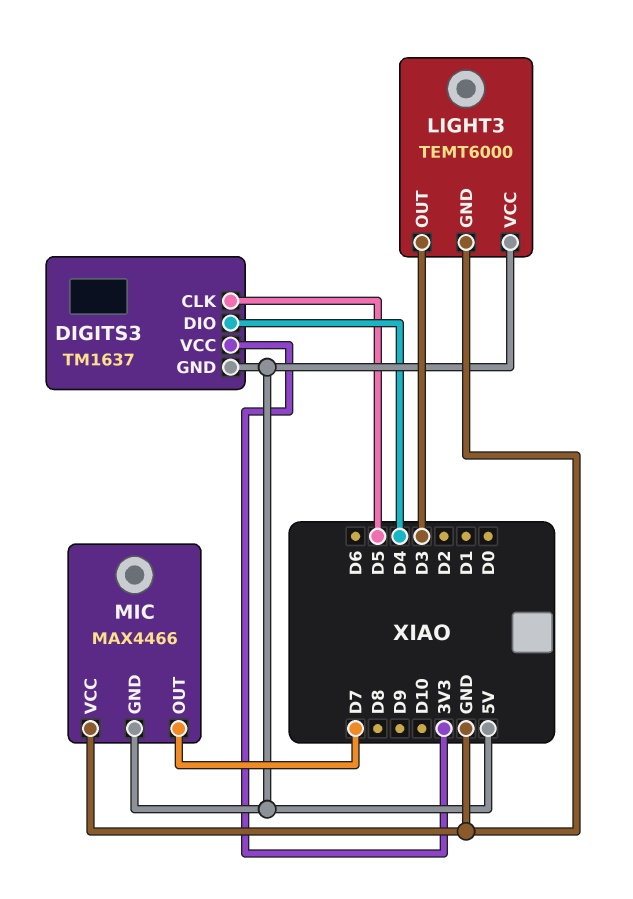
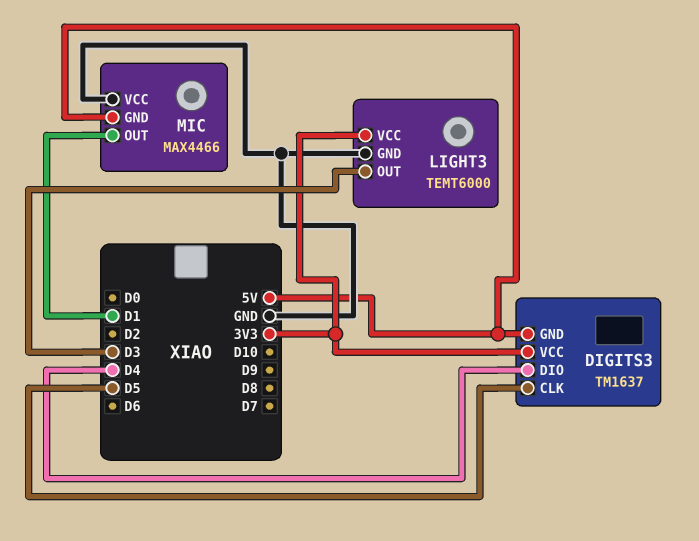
LIGHT3 pin VCC: 5V -> 3V3
MIC pin OUT: D7 -> D1

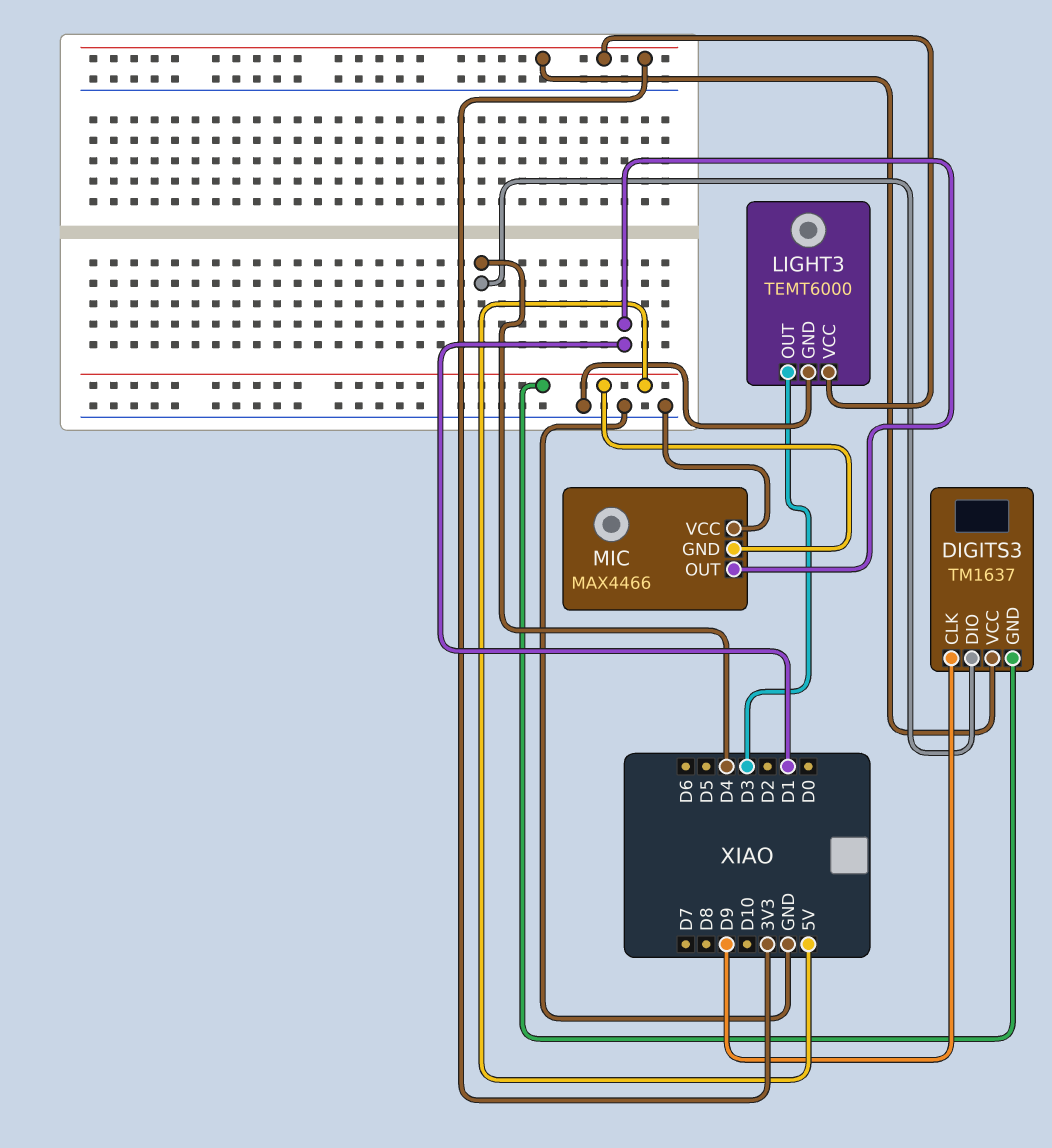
DIGITS3 pin CLK: D5 -> D9

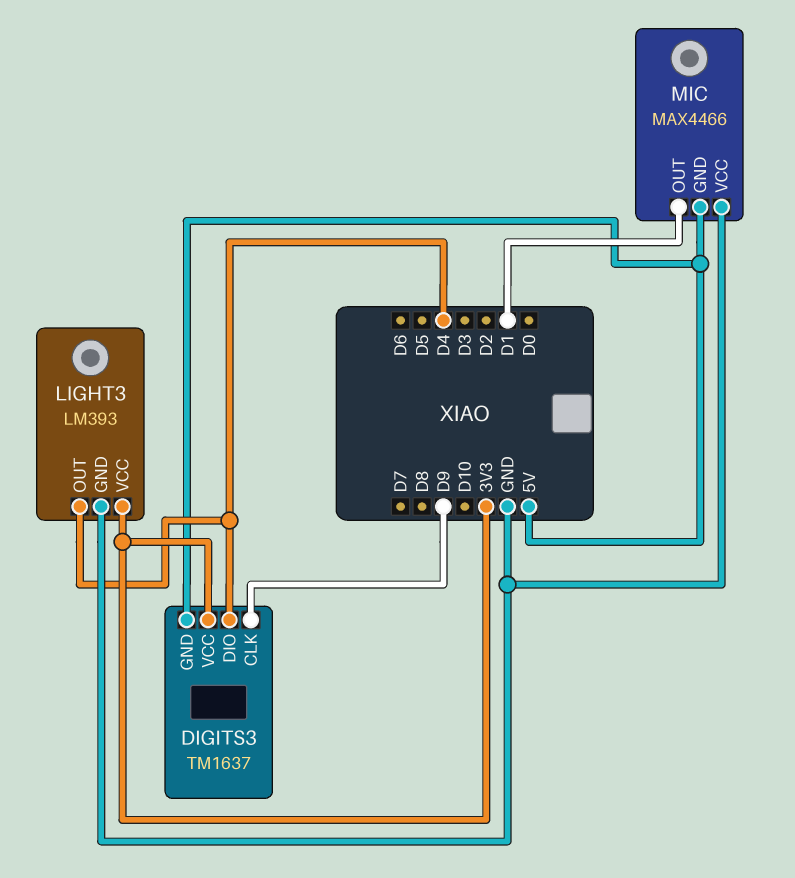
LIGHT3: TEMT6000 -> LM393
LIGHT3 pin OUT: D3 -> D4

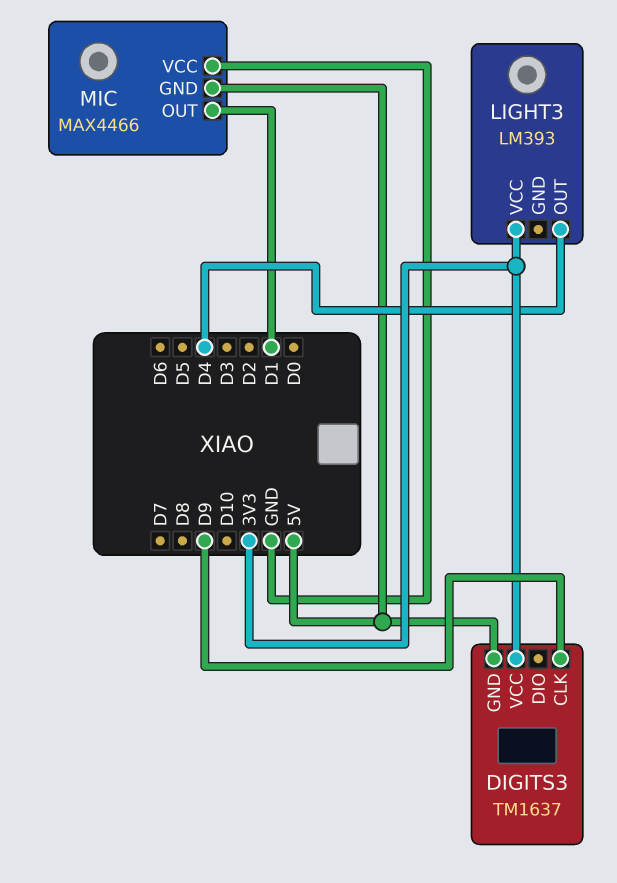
DIGITS3 pin DIO: D4 -> none
LIGHT3 pin GND: GND -> none

